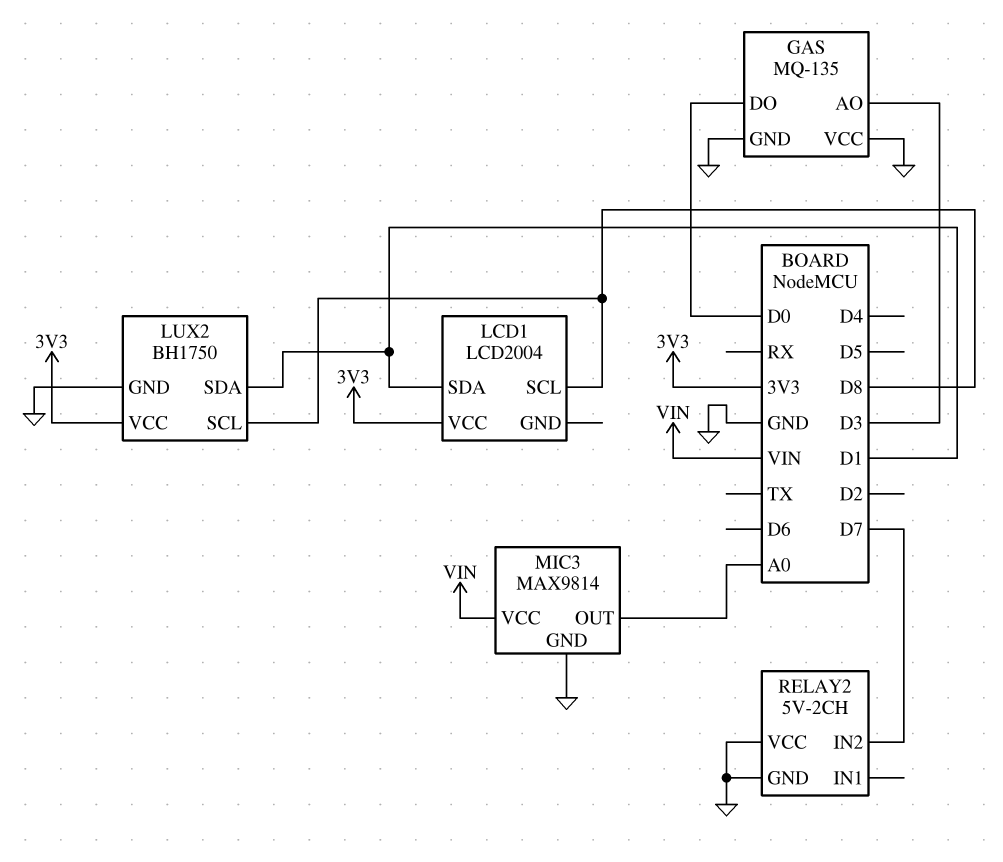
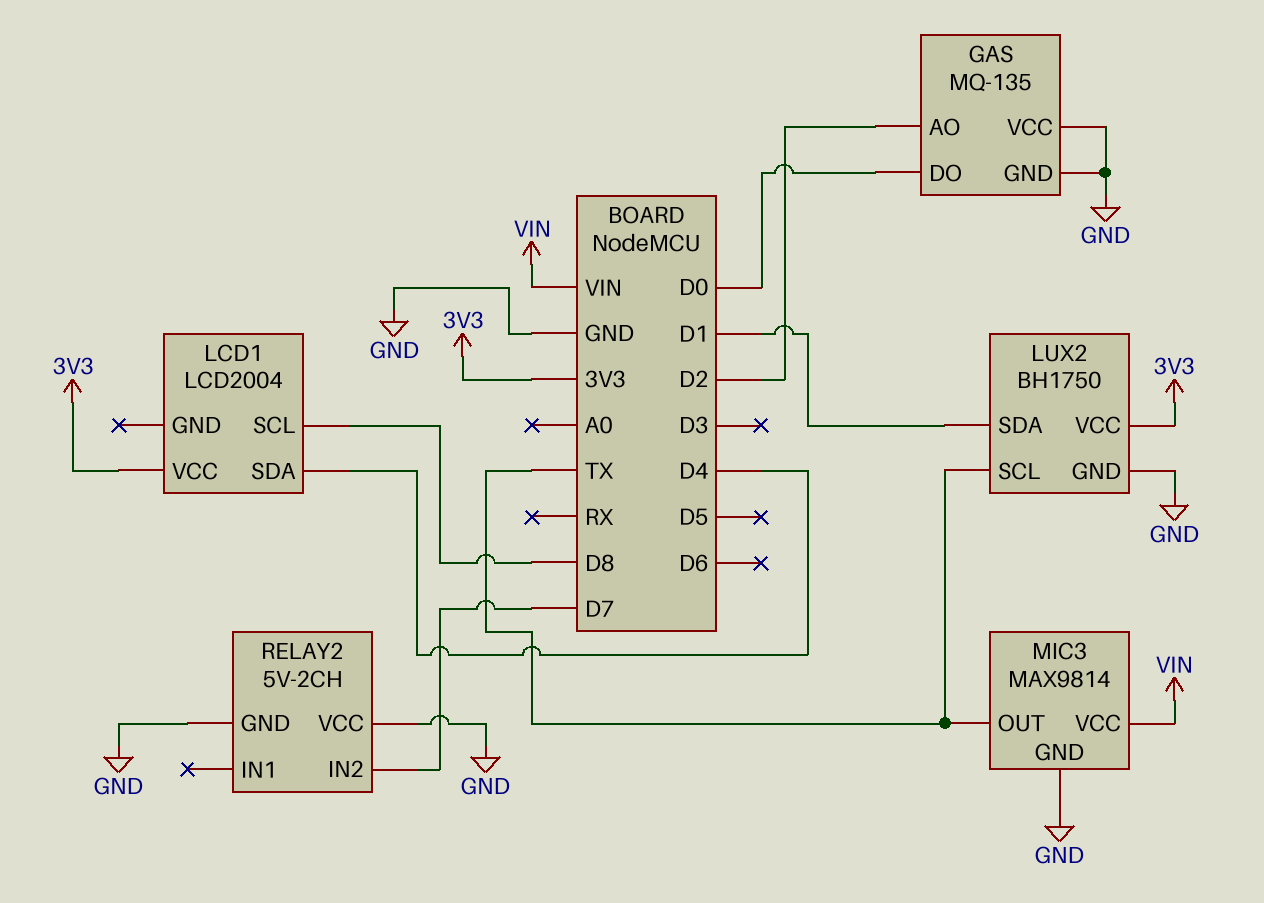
GAS pin AO: D3 -> D2
LCD1 pin SDA: D1 -> D4
LUX2 pin SCL: D8 -> TX
MIC3 pin OUT: A0 -> TX

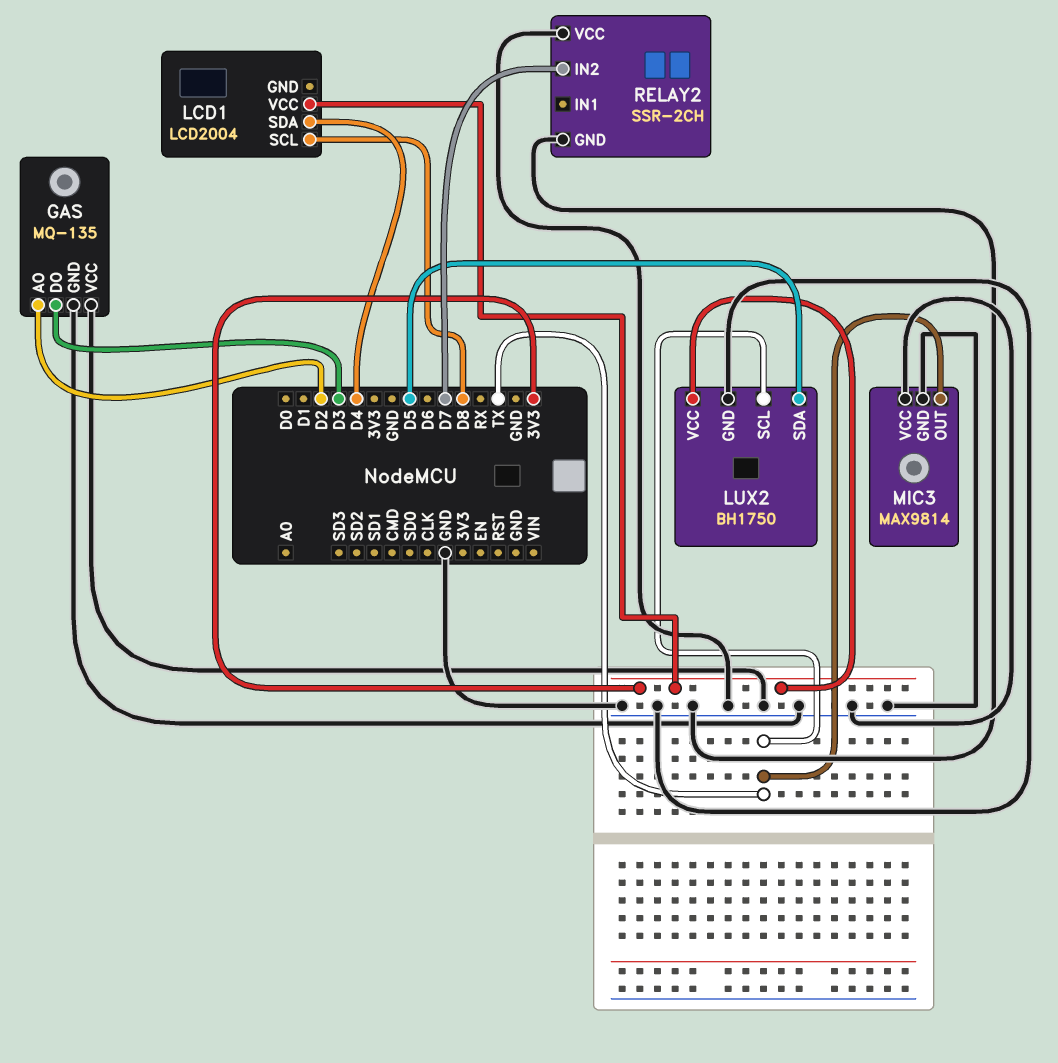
GAS pin DO: D0 -> D3
LUX2 pin SDA: D1 -> D5
MIC3 pin VCC: VIN -> GND
RELAY2: 5V-2CH -> SSR-2CH

